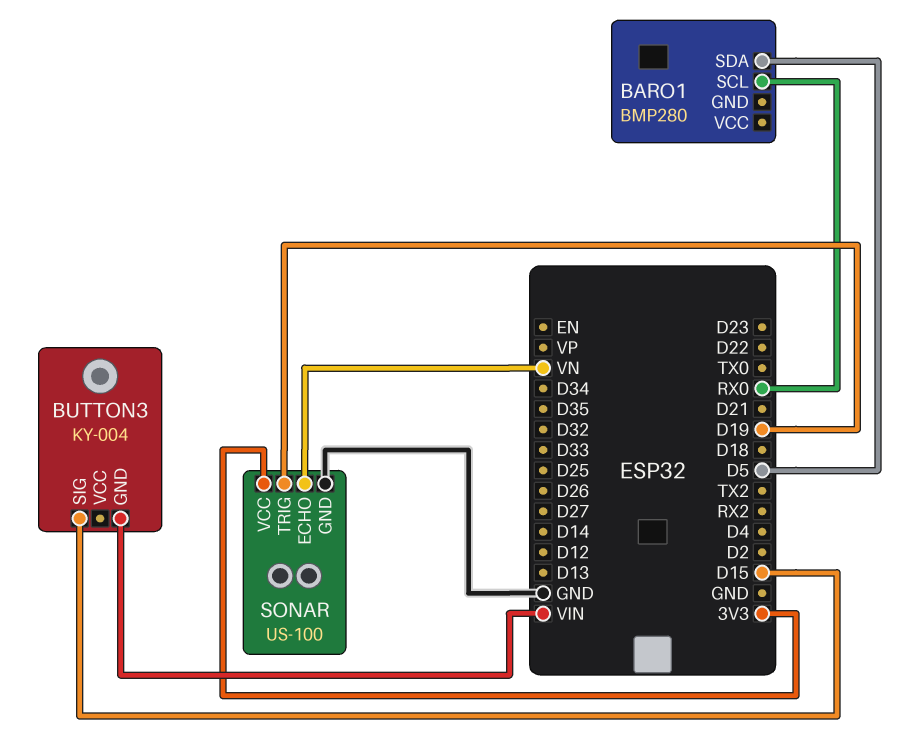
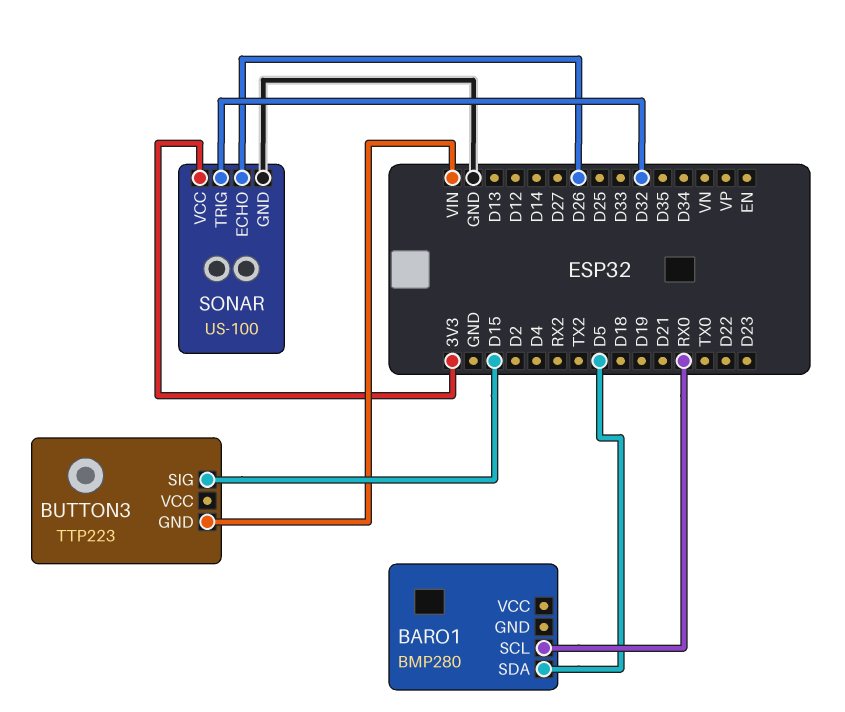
BUTTON3: KY-004 -> TTP223
SONAR pin ECHO: VN -> D26
SONAR pin TRIG: D19 -> D32

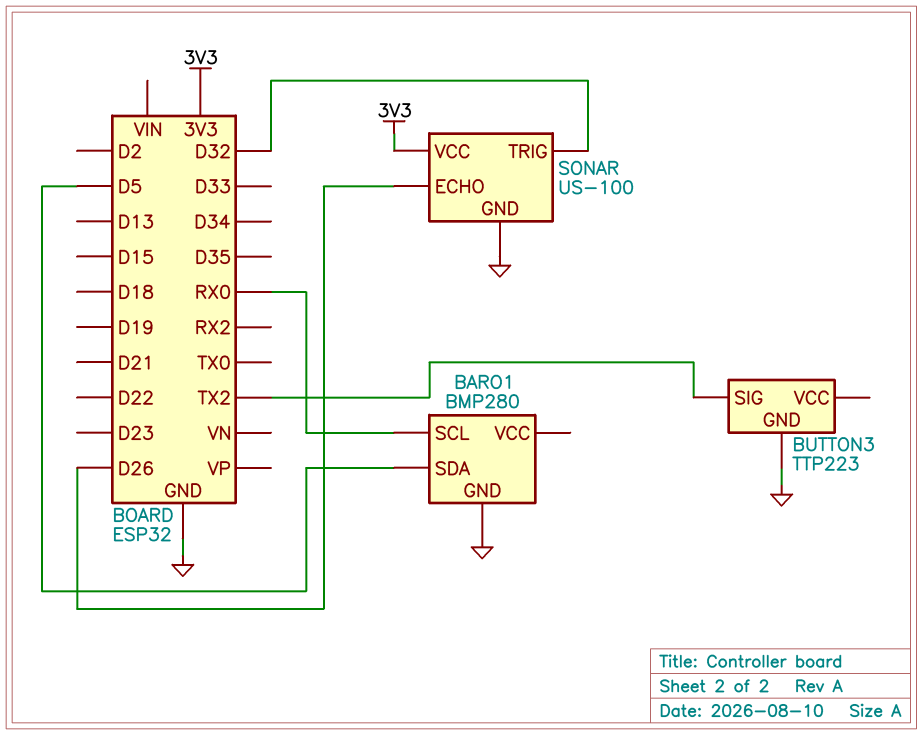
BARO1 pin GND: none -> GND
BUTTON3 pin GND: VIN -> GND
BUTTON3 pin SIG: D15 -> TX2

